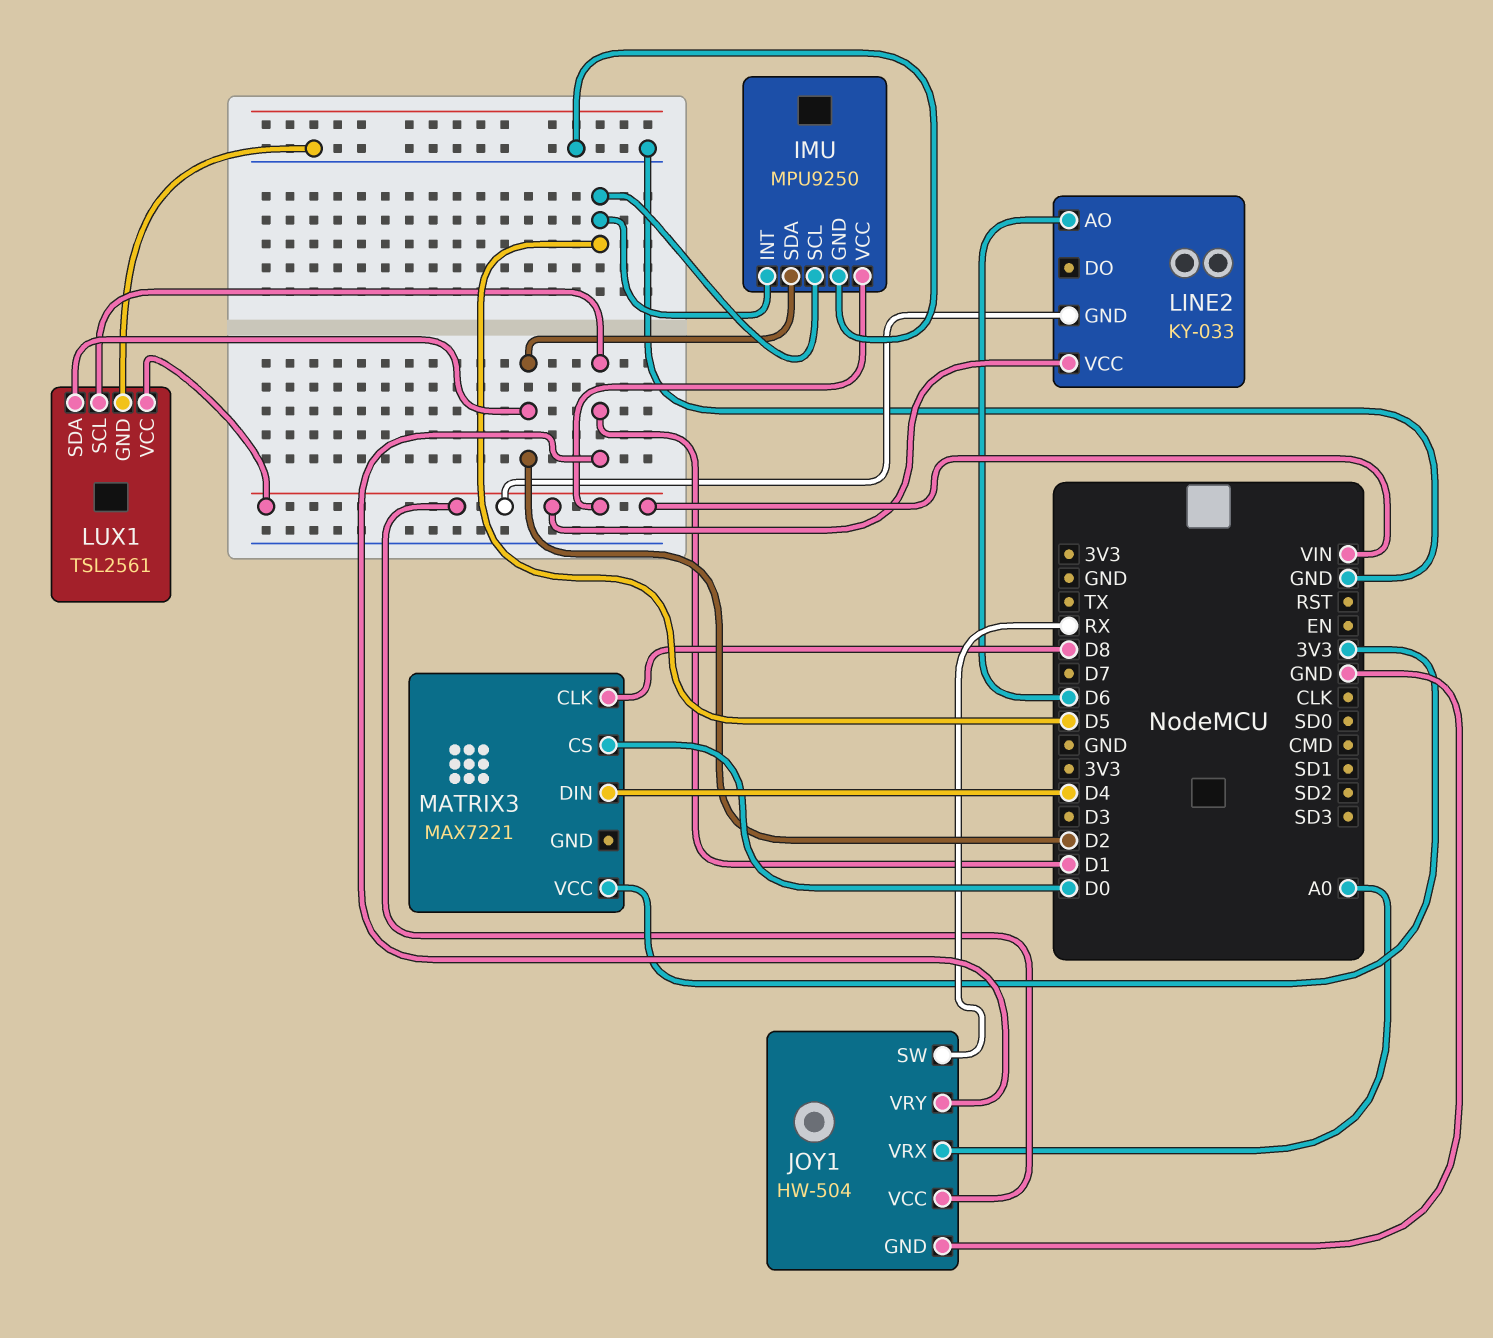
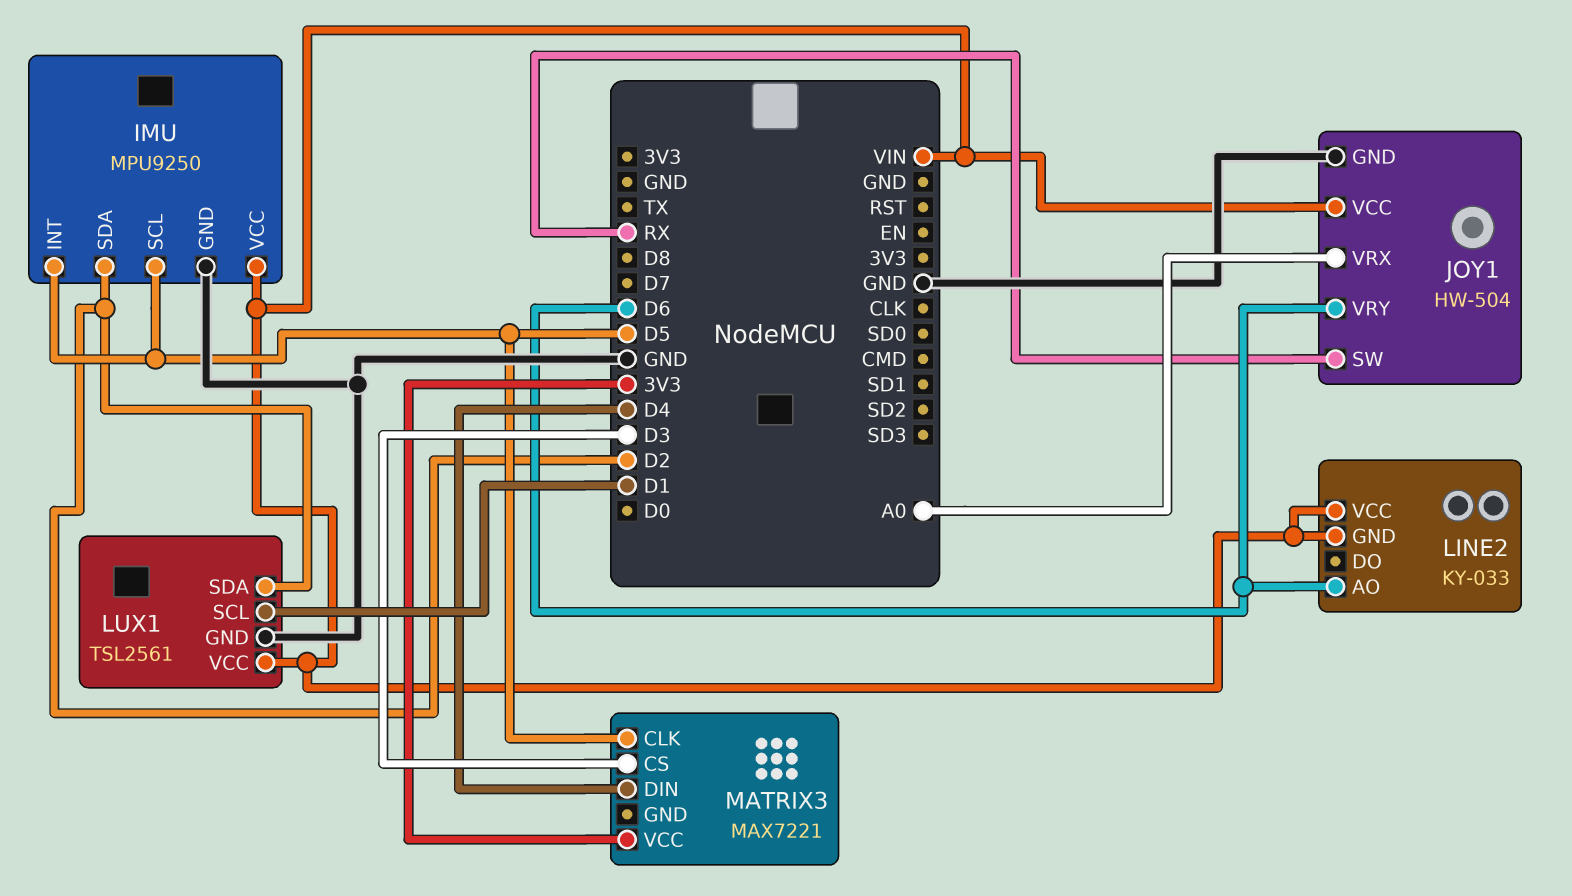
JOY1 pin VRY: D1 -> D6
MATRIX3 pin CLK: D8 -> D5
MATRIX3 pin CS: D0 -> D3

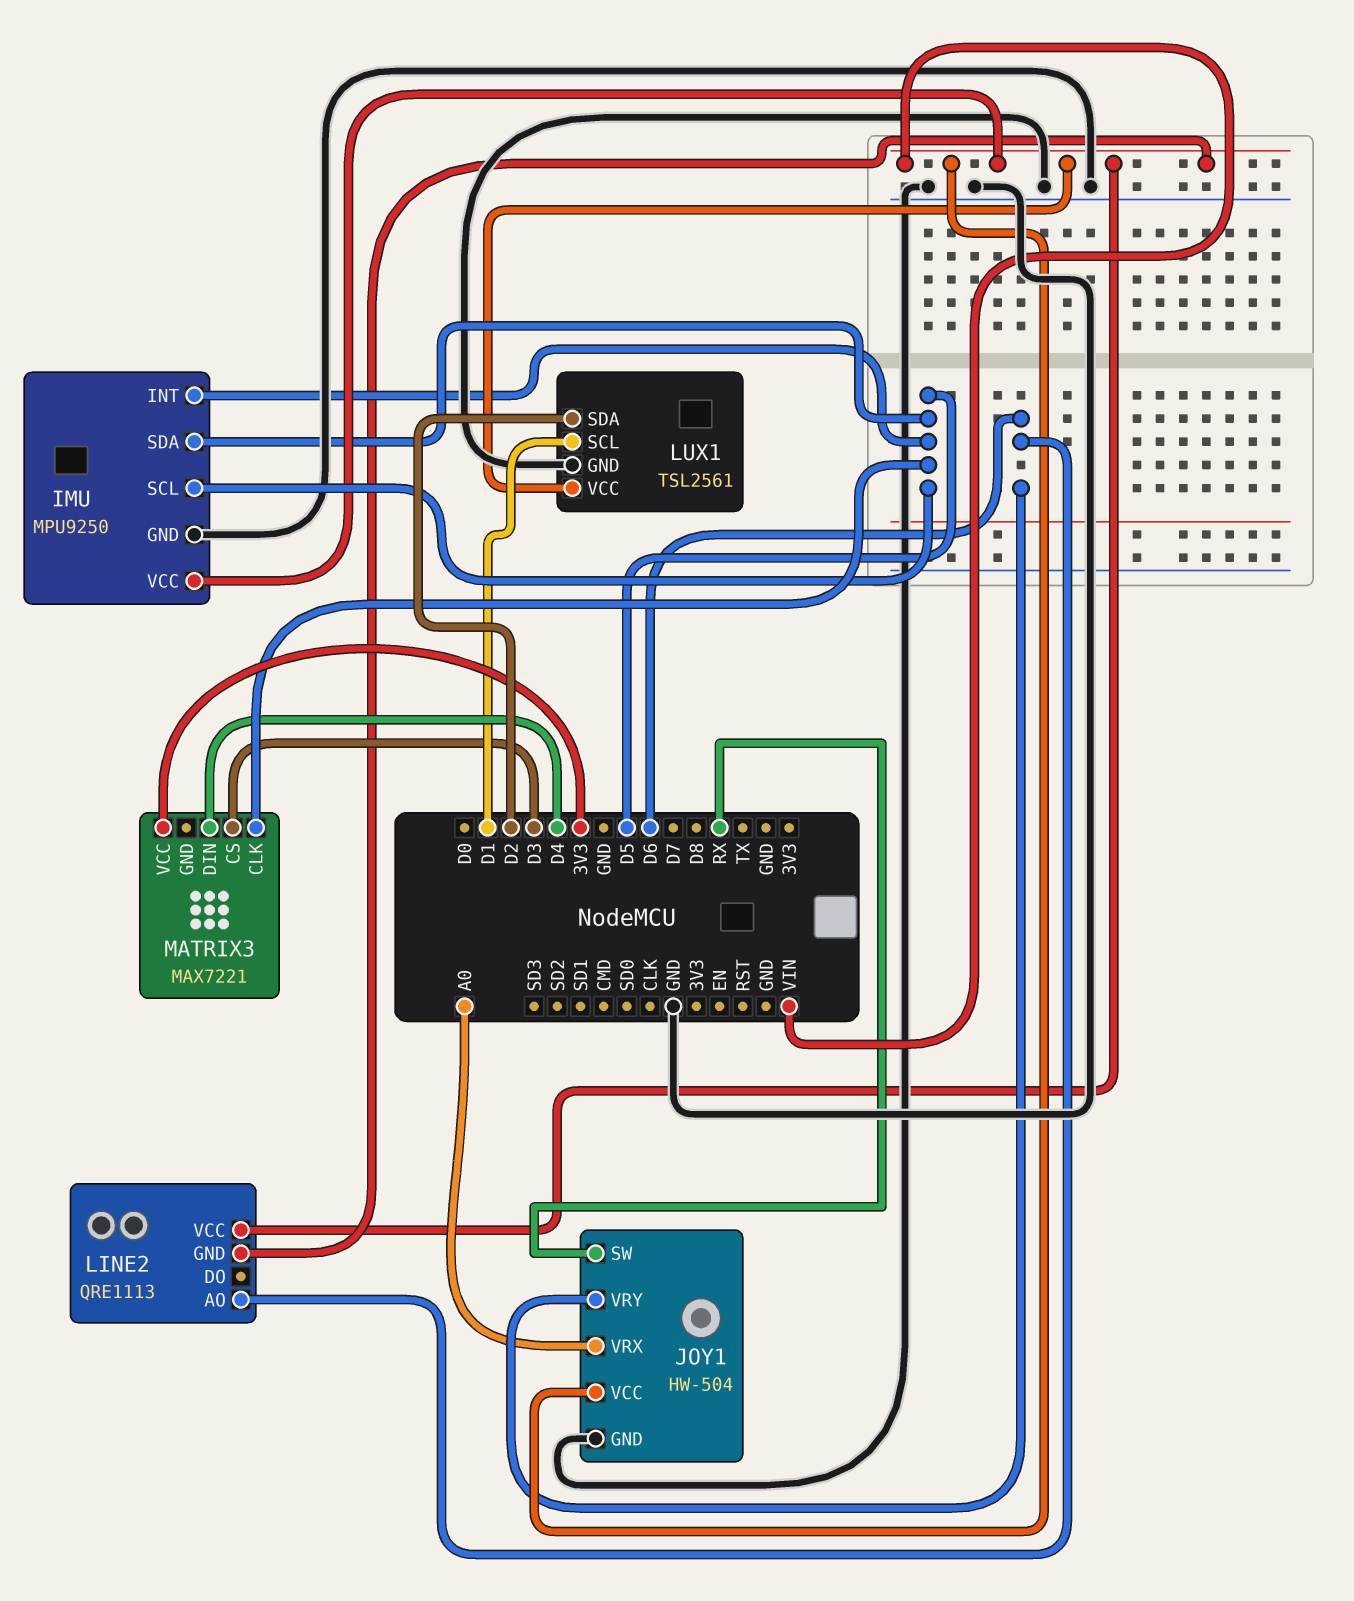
IMU pin SDA: D2 -> D5
LINE2: KY-033 -> QRE1113

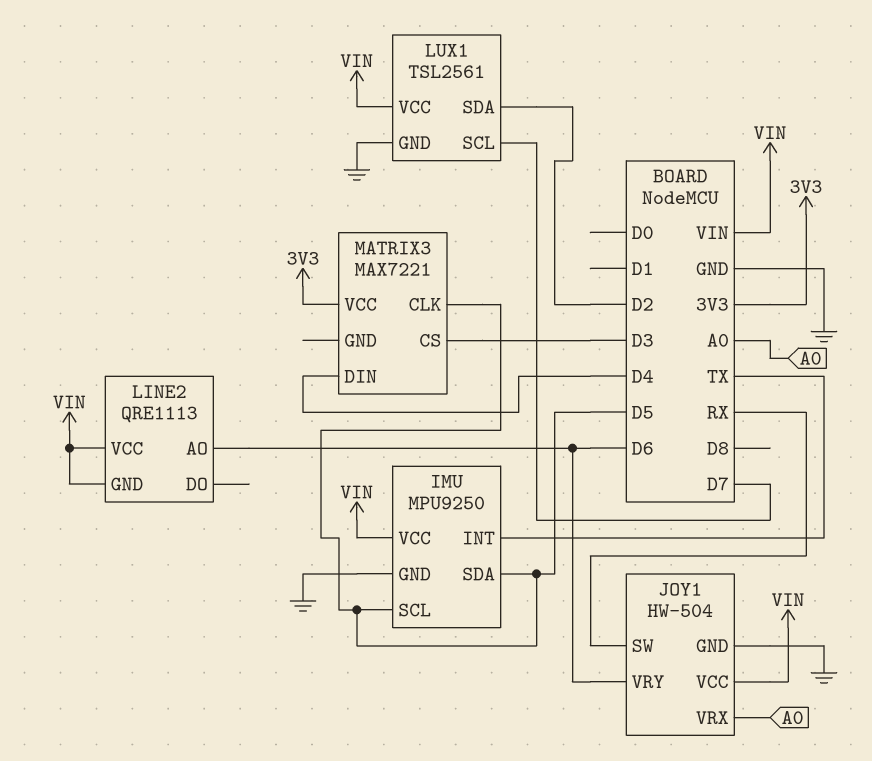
IMU pin INT: D5 -> TX
LUX1 pin SCL: D1 -> D7

